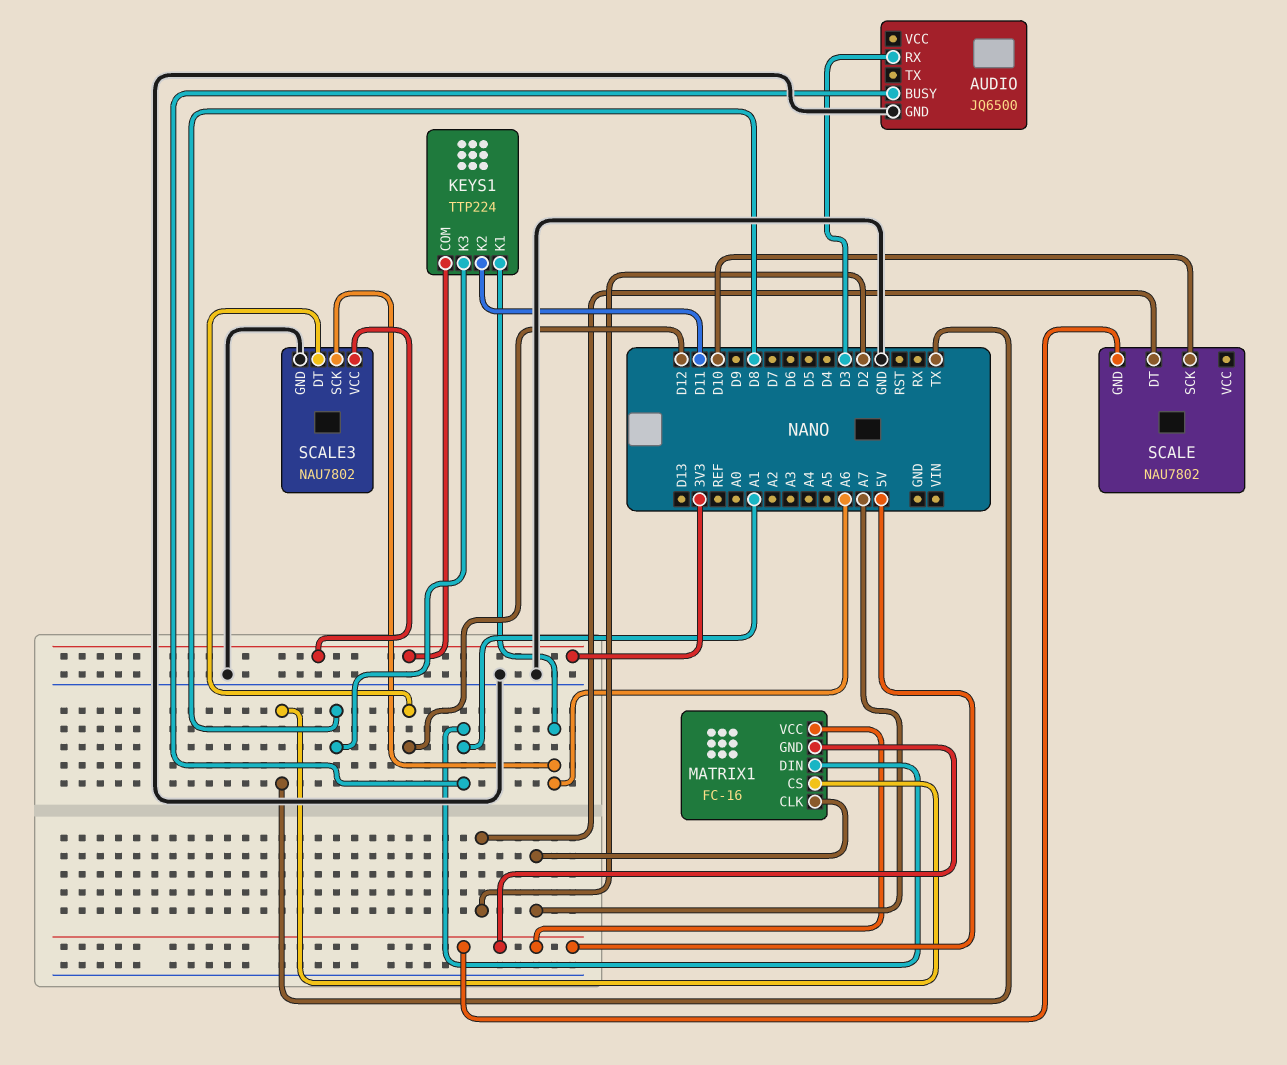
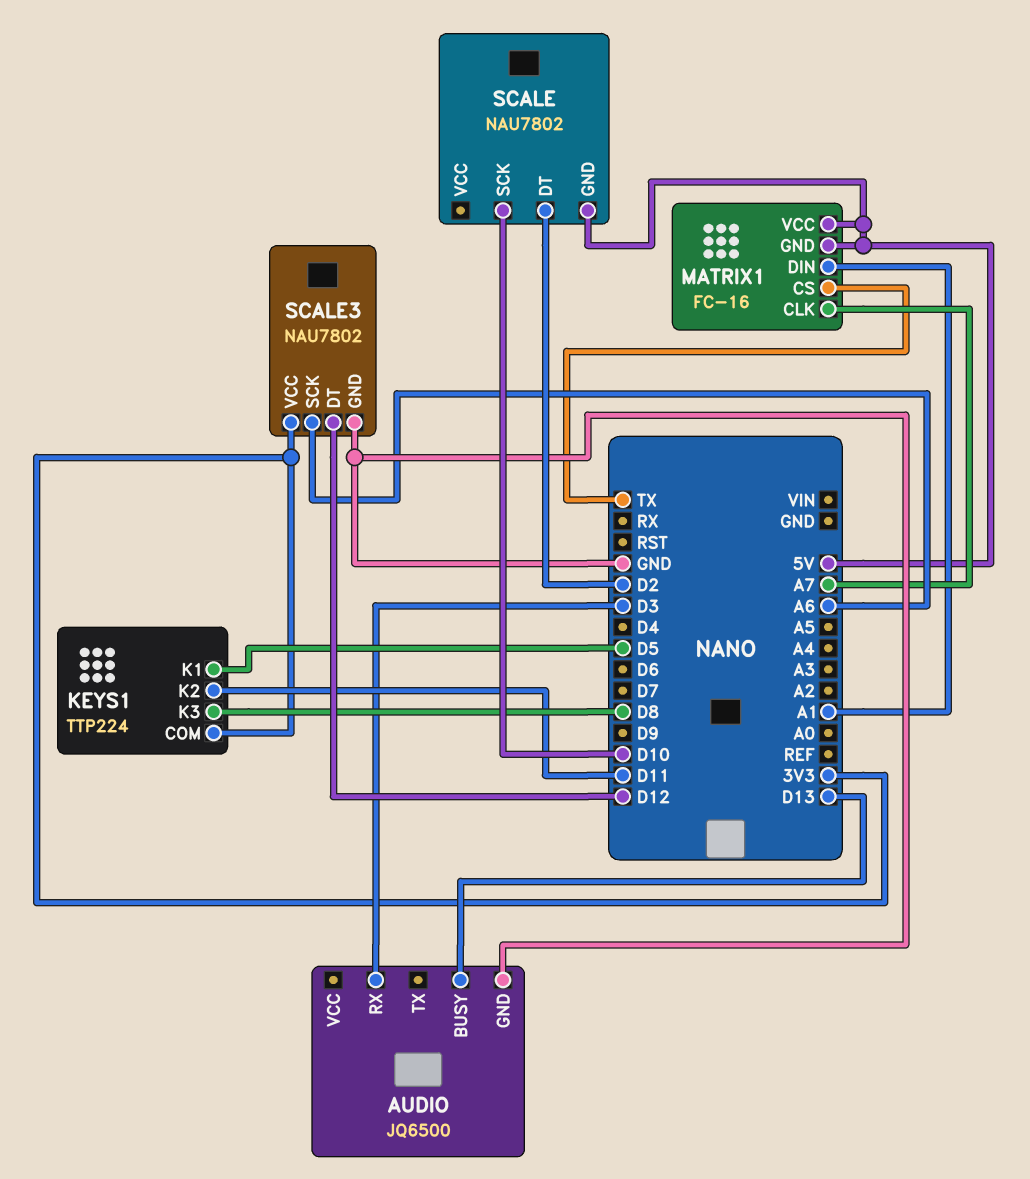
AUDIO pin BUSY: A1 -> D13
KEYS1 pin K1: A6 -> D5

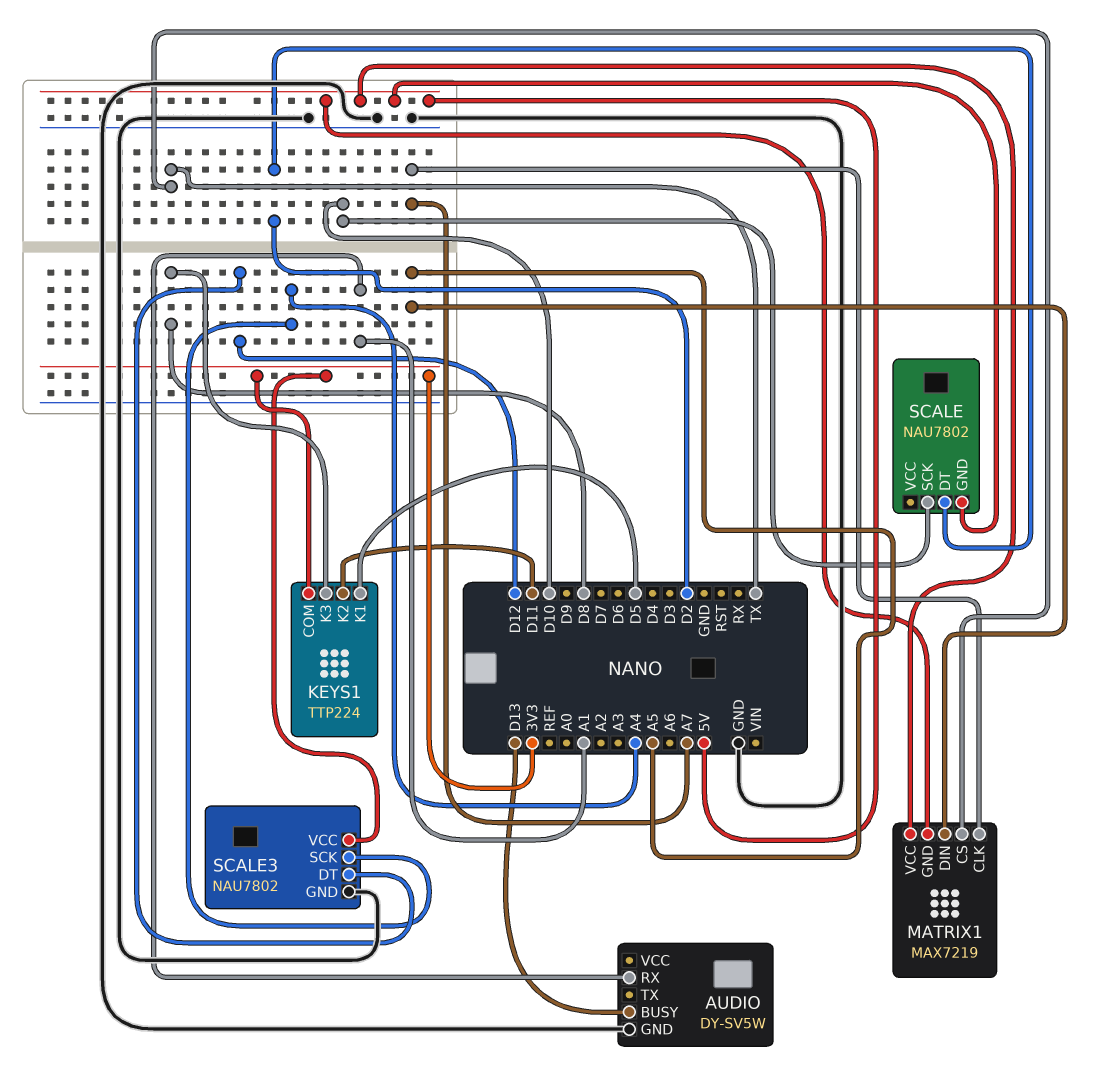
AUDIO: JQ6500 -> DY-SV5W
AUDIO pin RX: D3 -> A1
MATRIX1: FC-16 -> MAX7219
MATRIX1 pin DIN: A1 -> A5
SCALE3 pin SCK: A6 -> A4

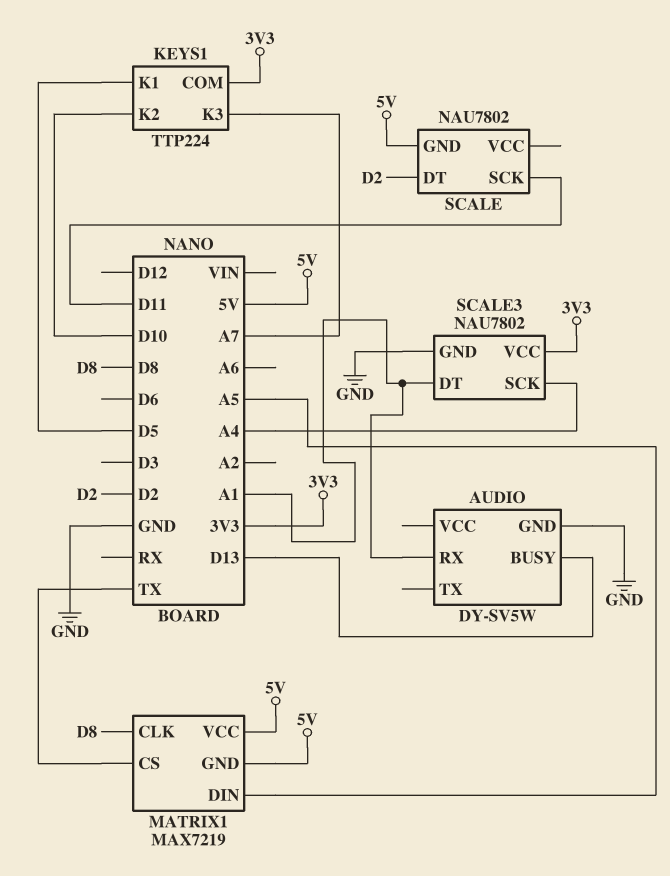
KEYS1 pin K2: D11 -> D10
KEYS1 pin K3: D8 -> A7
MATRIX1 pin CLK: A7 -> D8
SCALE pin SCK: D10 -> D11
SCALE3 pin DT: D12 -> A1

